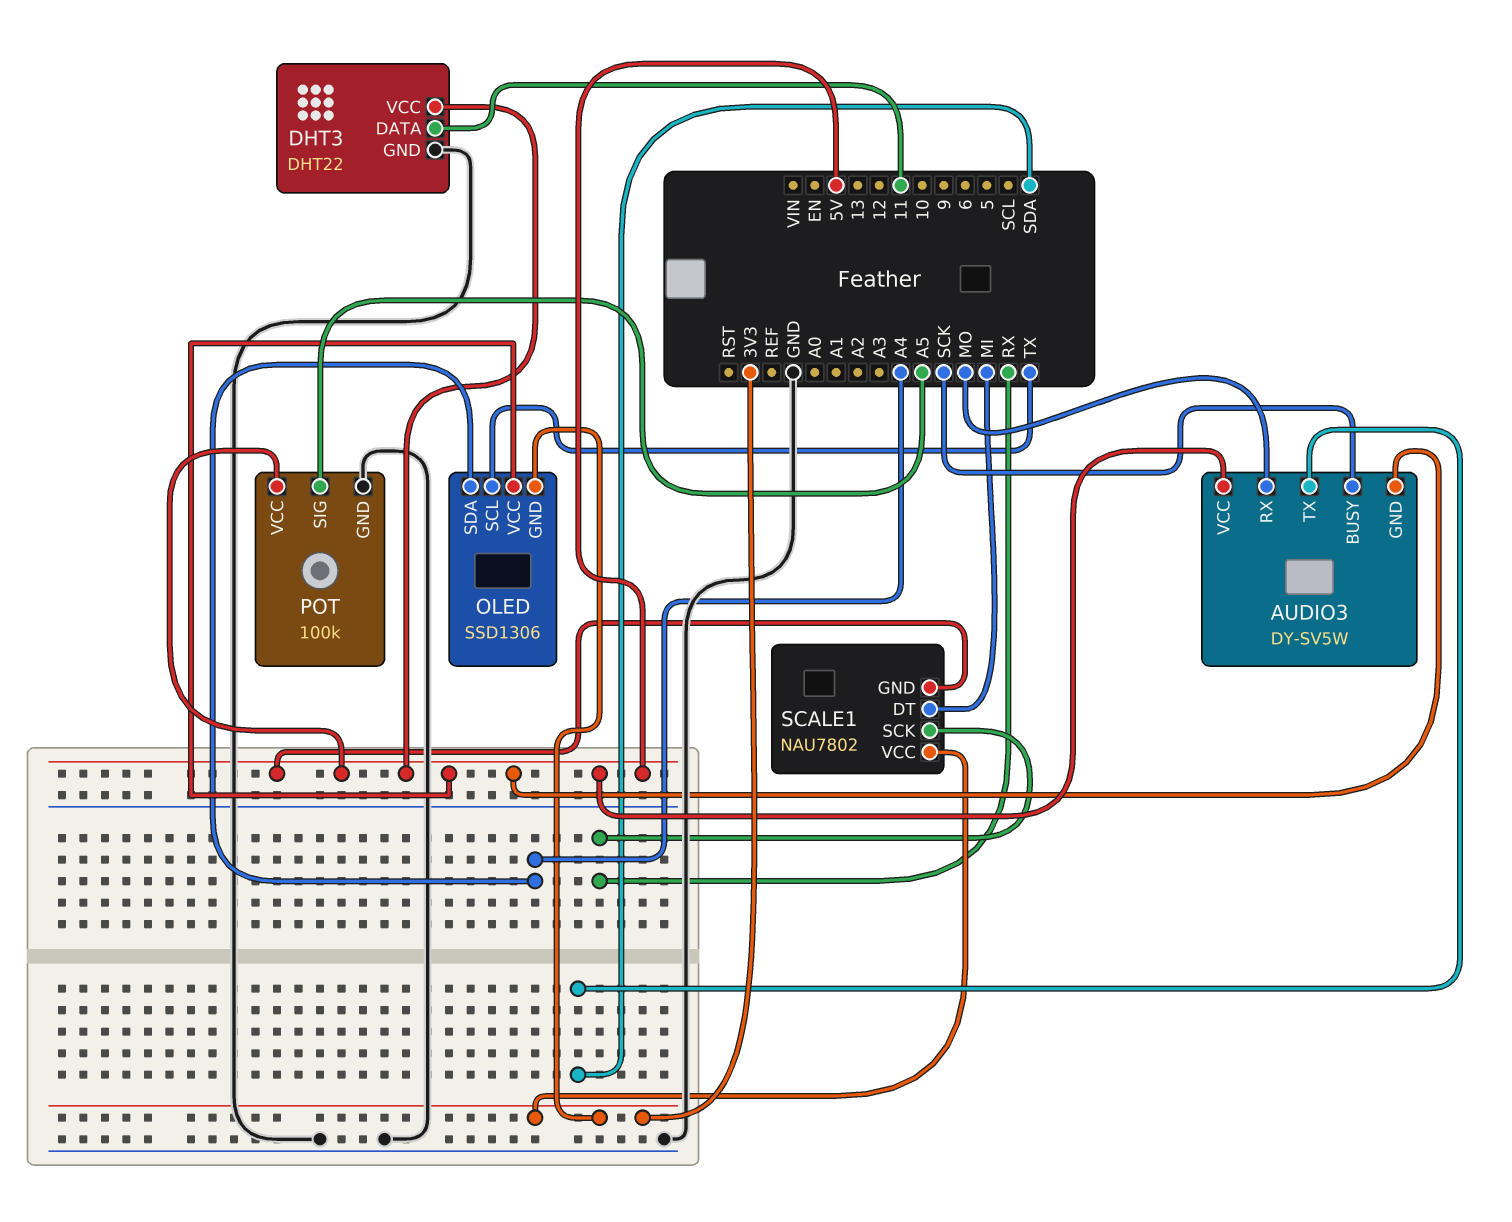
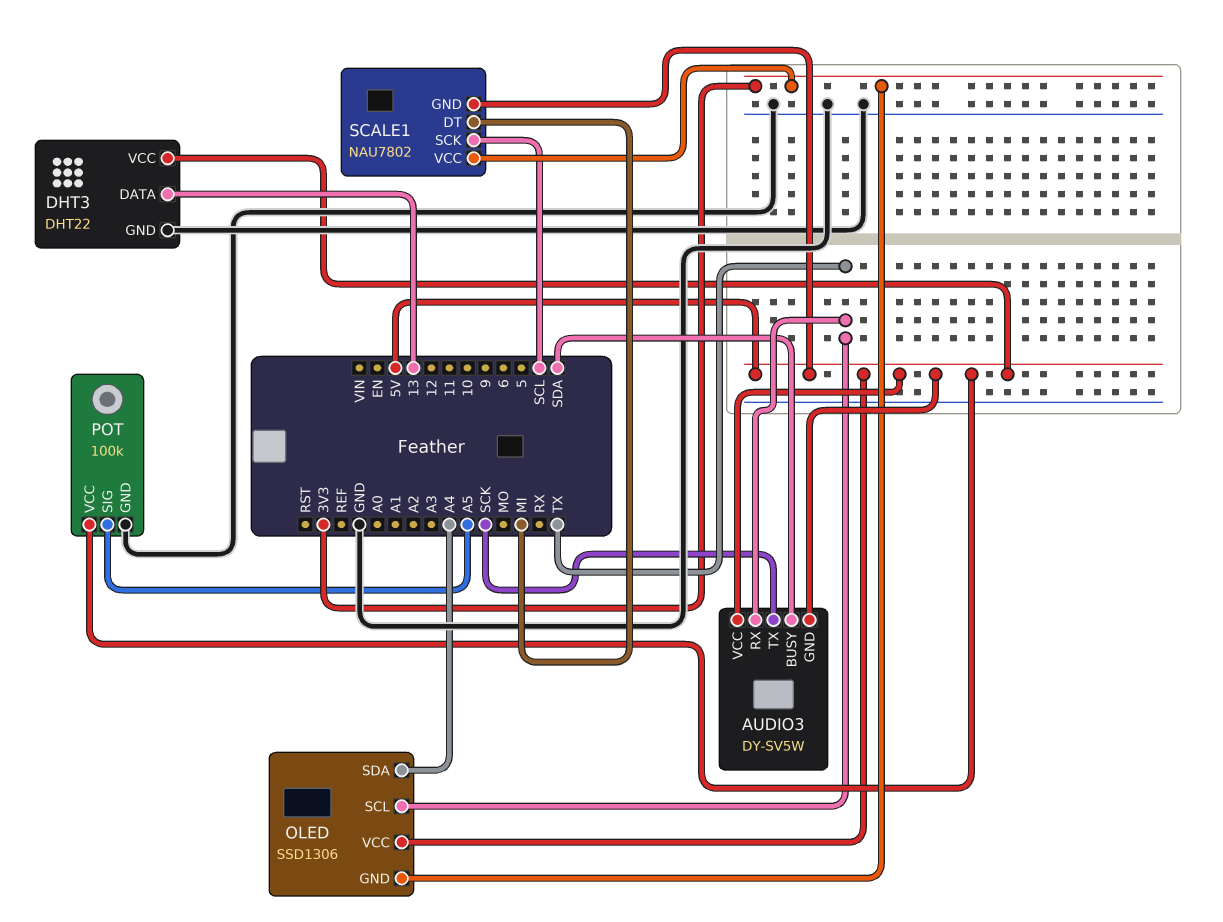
AUDIO3 pin BUSY: SCK -> SDA
AUDIO3 pin RX: MO -> TX
AUDIO3 pin TX: SDA -> SCK
DHT3 pin DATA: 11 -> 13
SCALE1 pin SCK: RX -> SCL

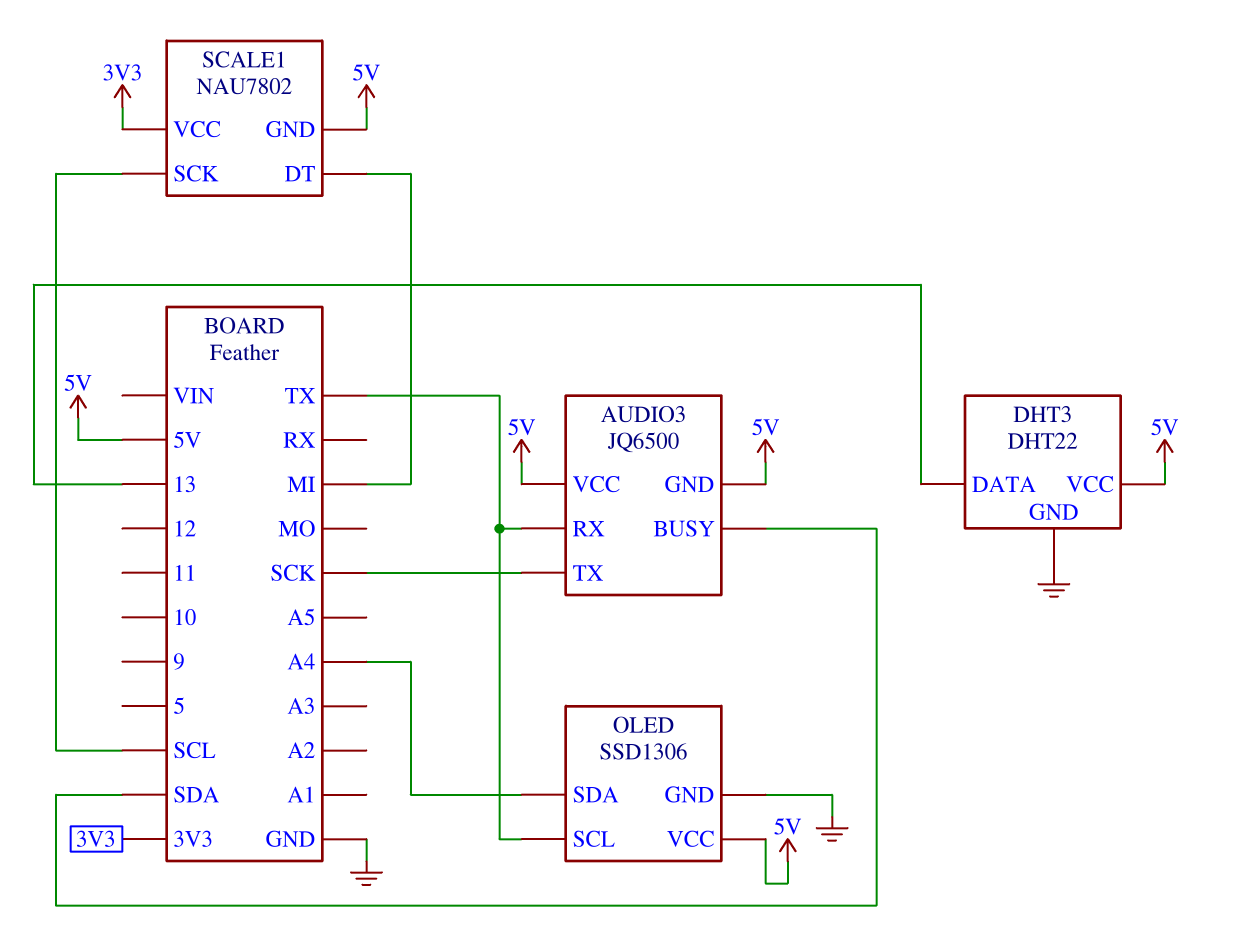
AUDIO3: DY-SV5W -> JQ6500
OLED pin GND: 3V3 -> GND
POT: 100k -> none
POT pin GND: GND -> none
POT pin SIG: A5 -> none
POT pin VCC: 5V -> none

